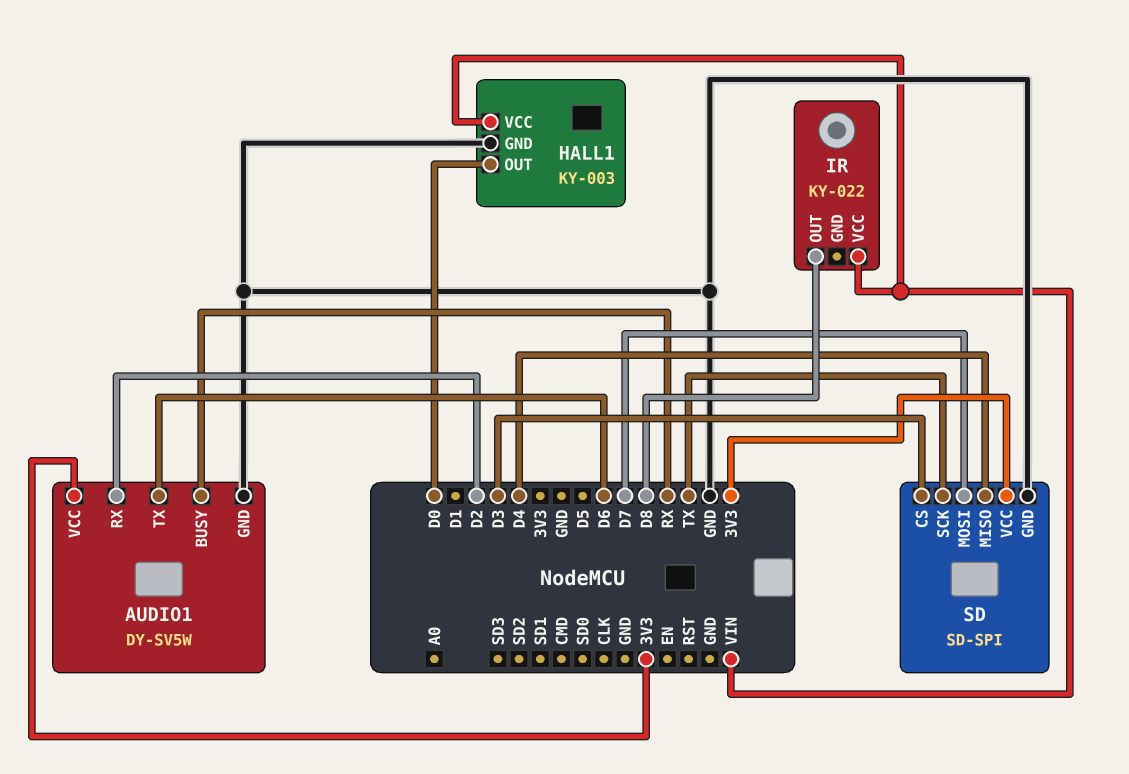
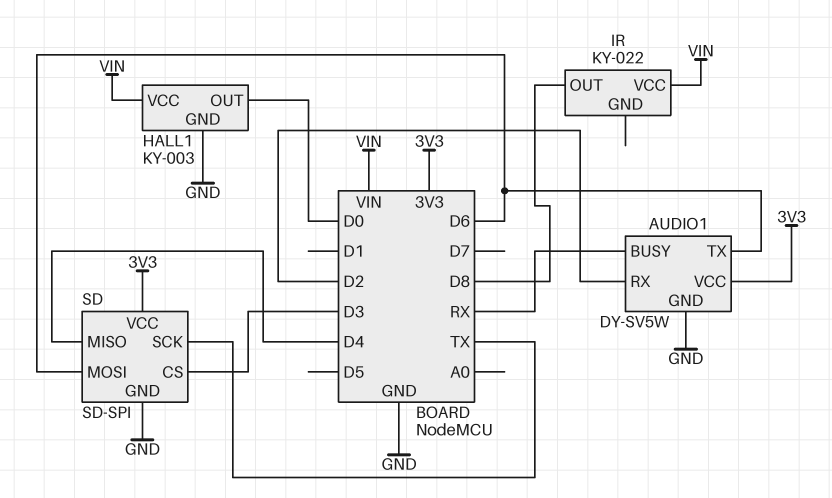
SD pin MOSI: D7 -> D6

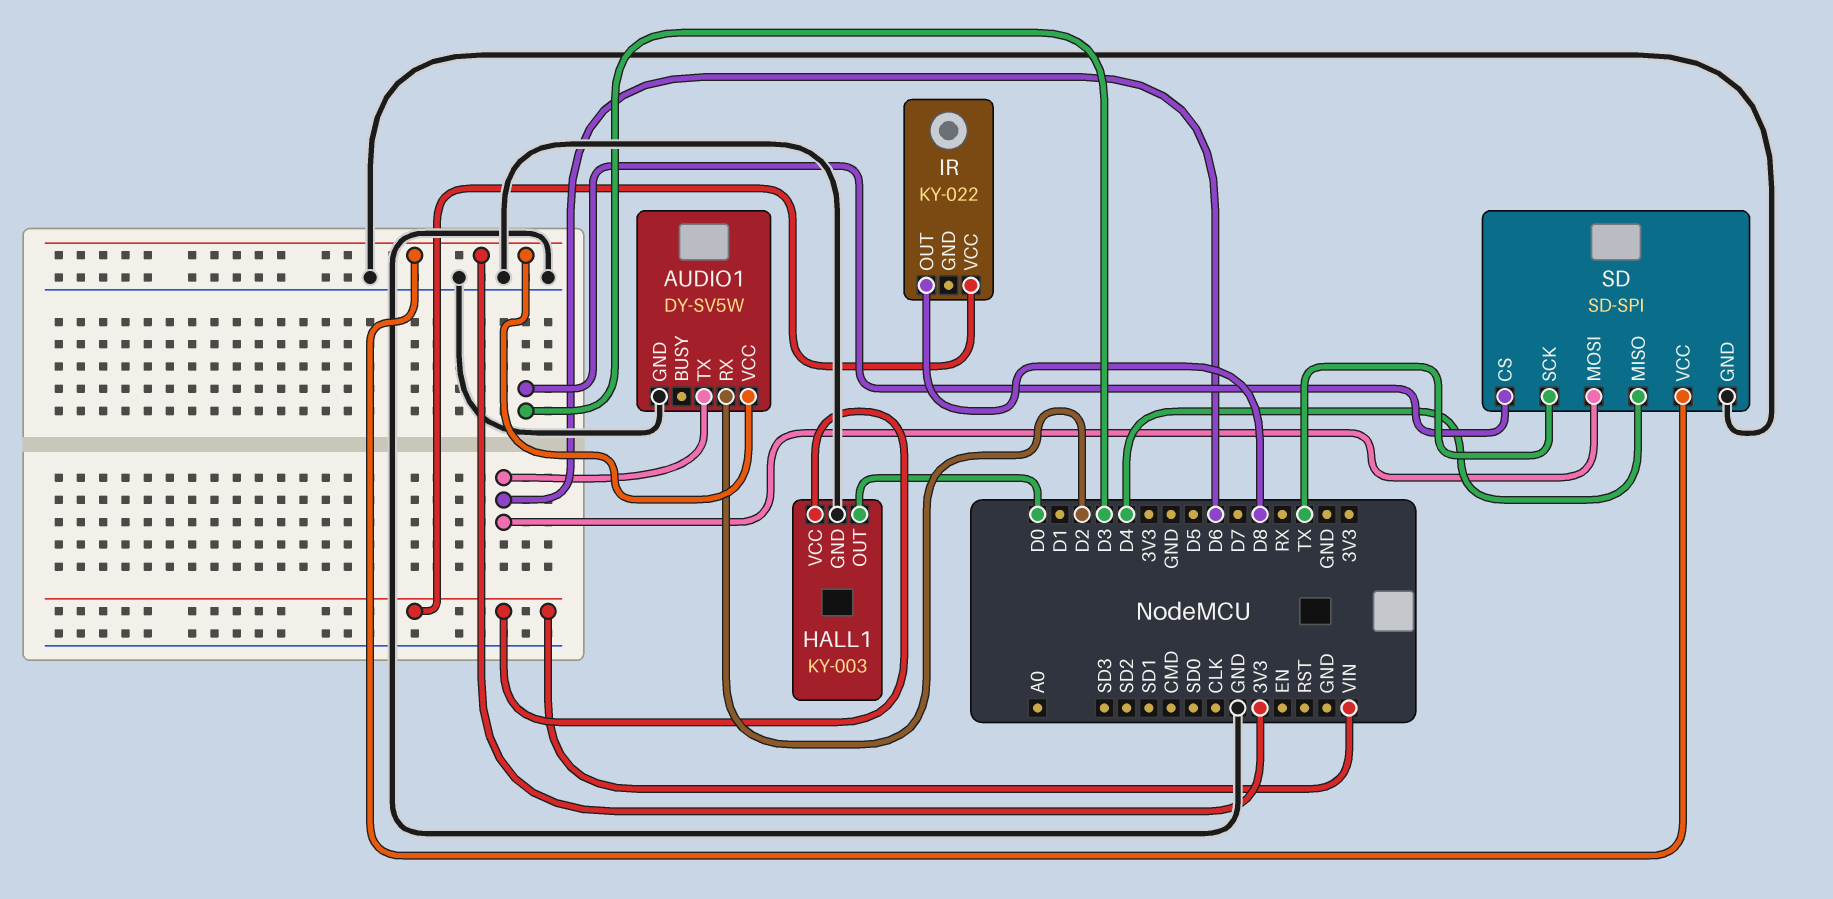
AUDIO1 pin BUSY: RX -> none

